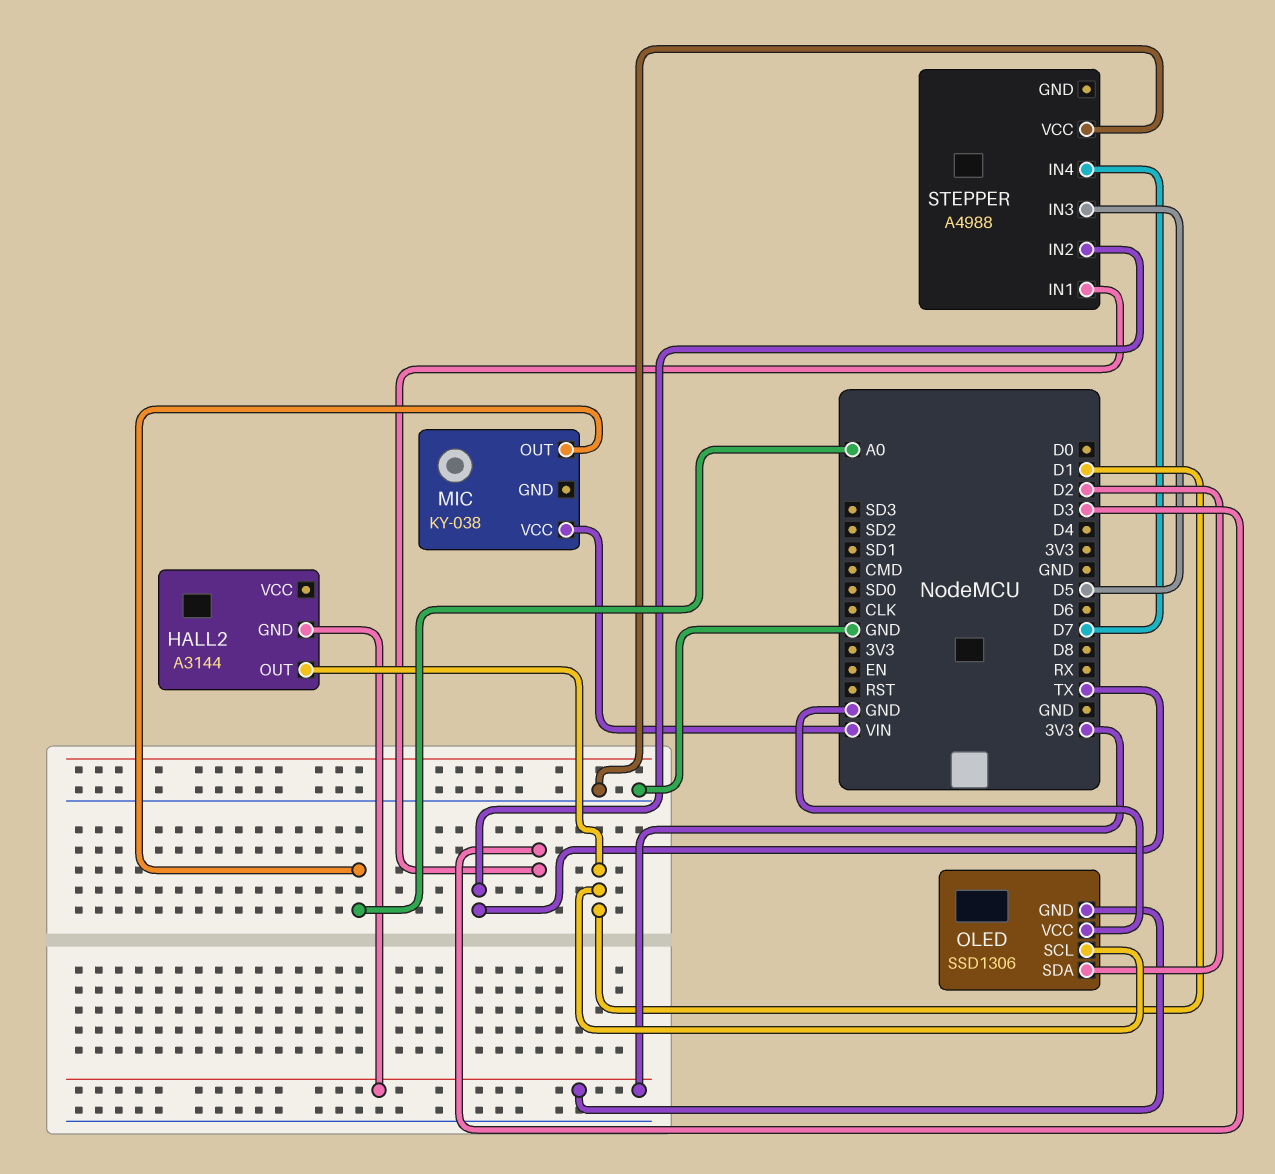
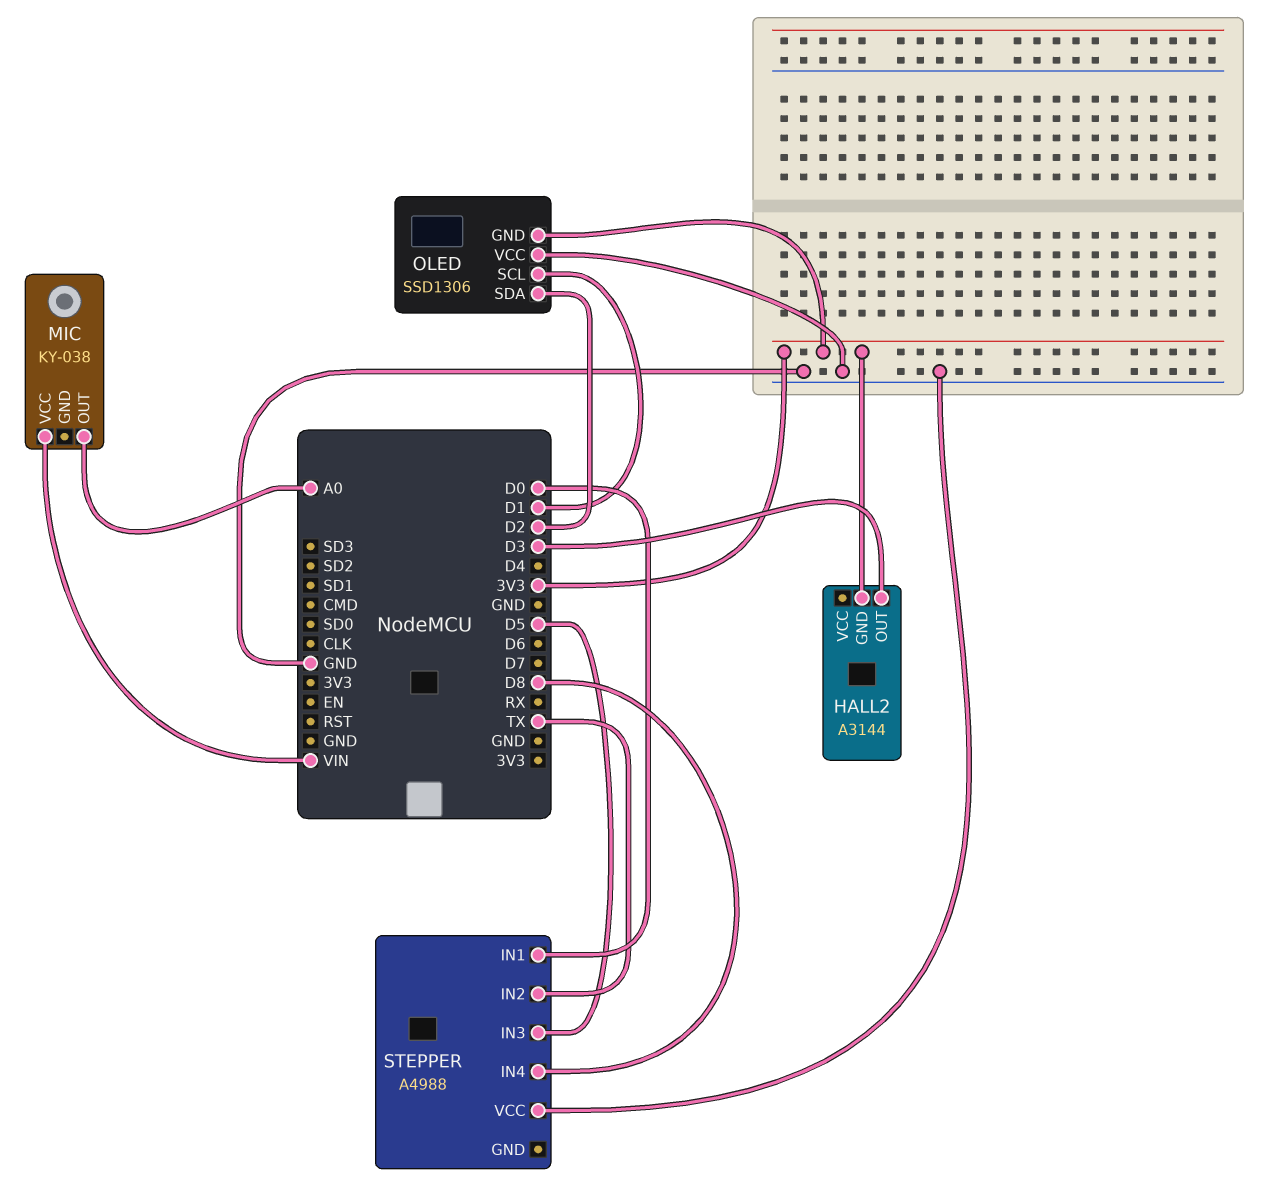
HALL2 pin OUT: D1 -> D3
STEPPER pin IN1: D3 -> D0
STEPPER pin IN4: D7 -> D8

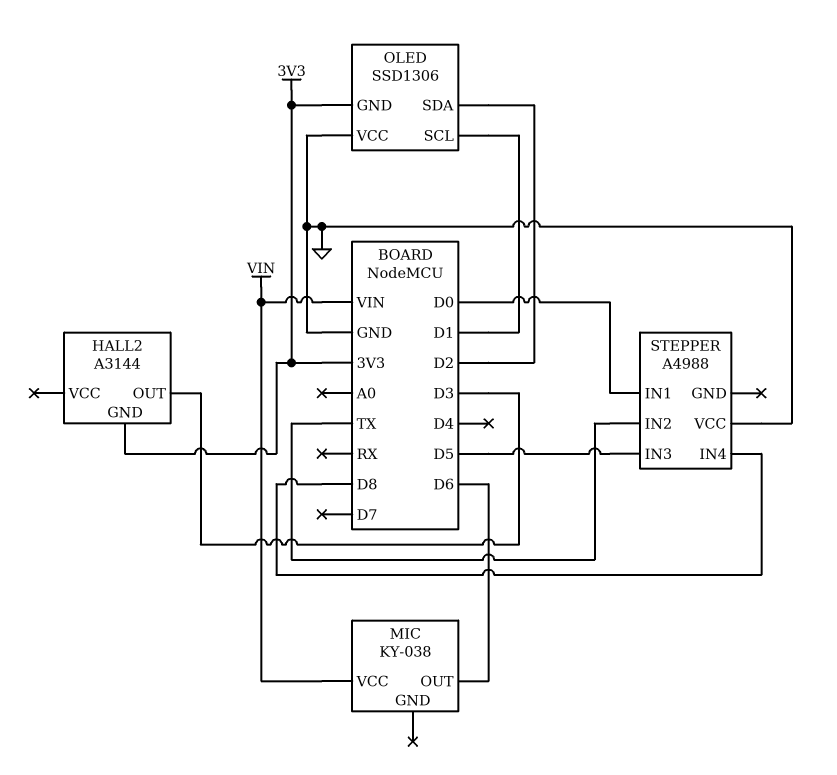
MIC pin OUT: A0 -> D6

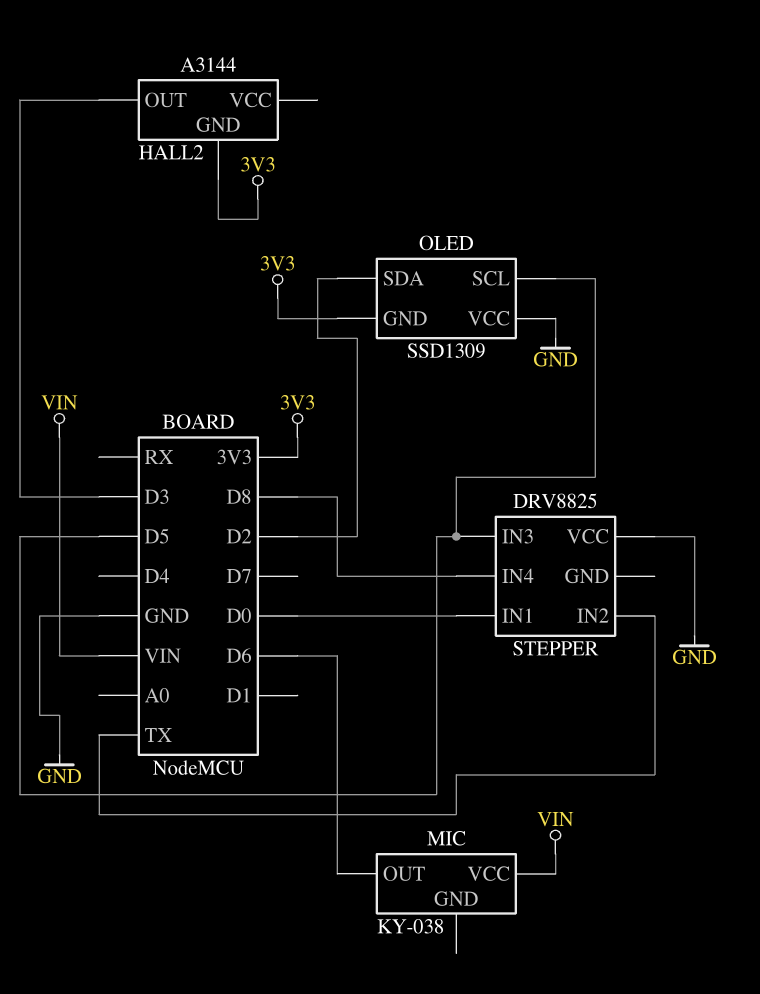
OLED: SSD1306 -> SSD1309
OLED pin SCL: D1 -> D5
STEPPER: A4988 -> DRV8825

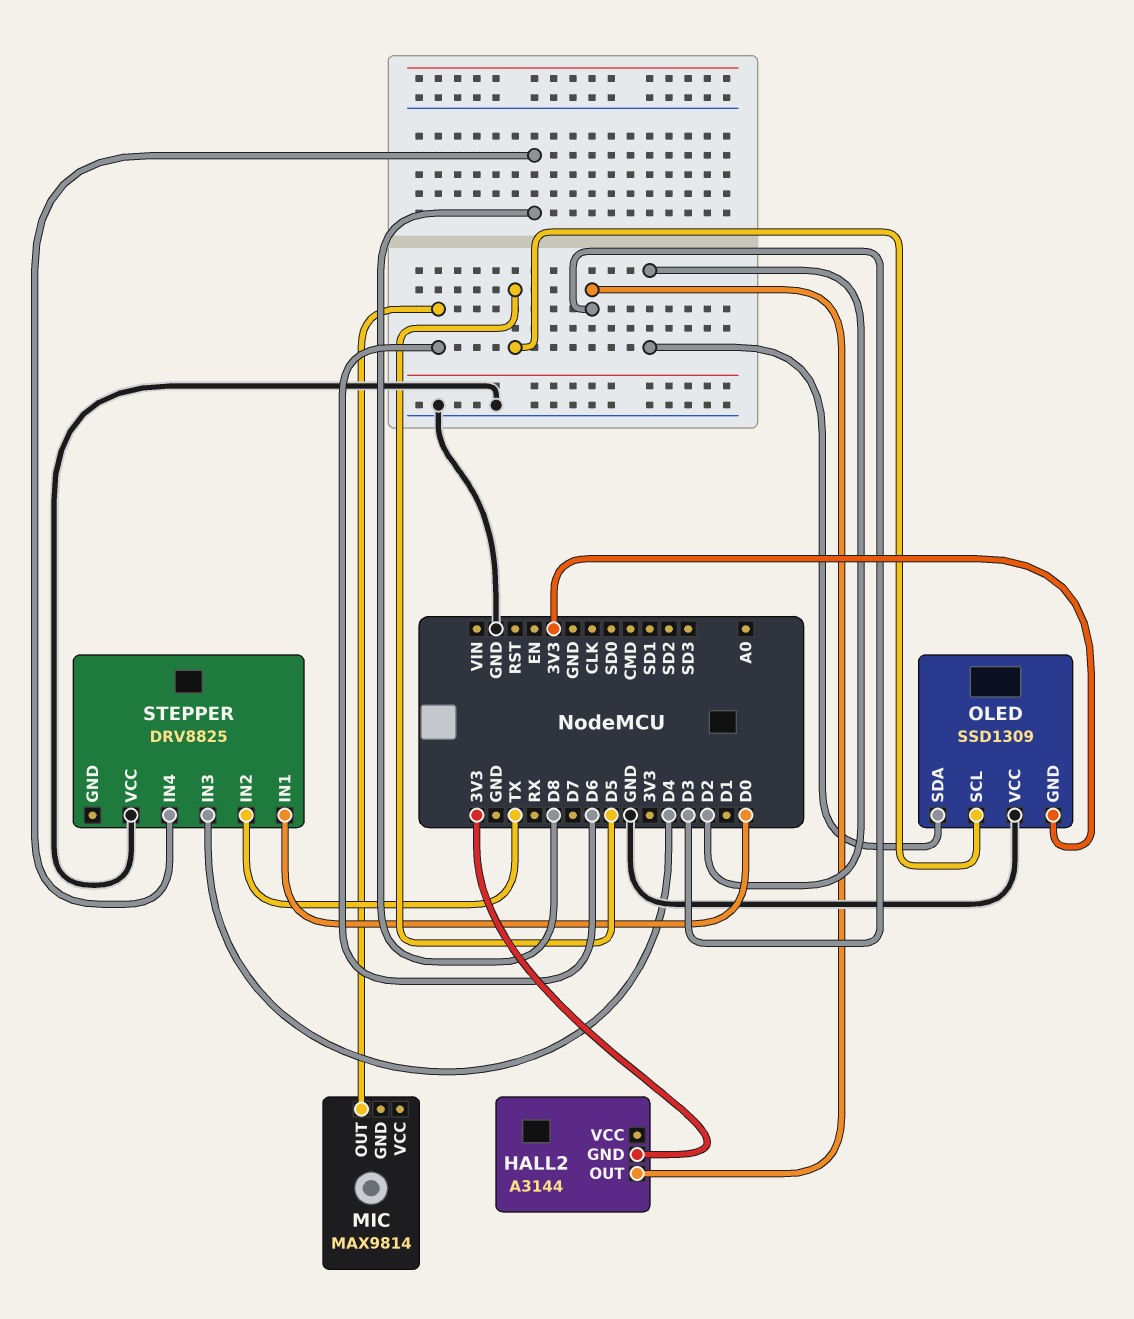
MIC: KY-038 -> MAX9814
MIC pin VCC: VIN -> none
STEPPER pin IN3: D5 -> D4

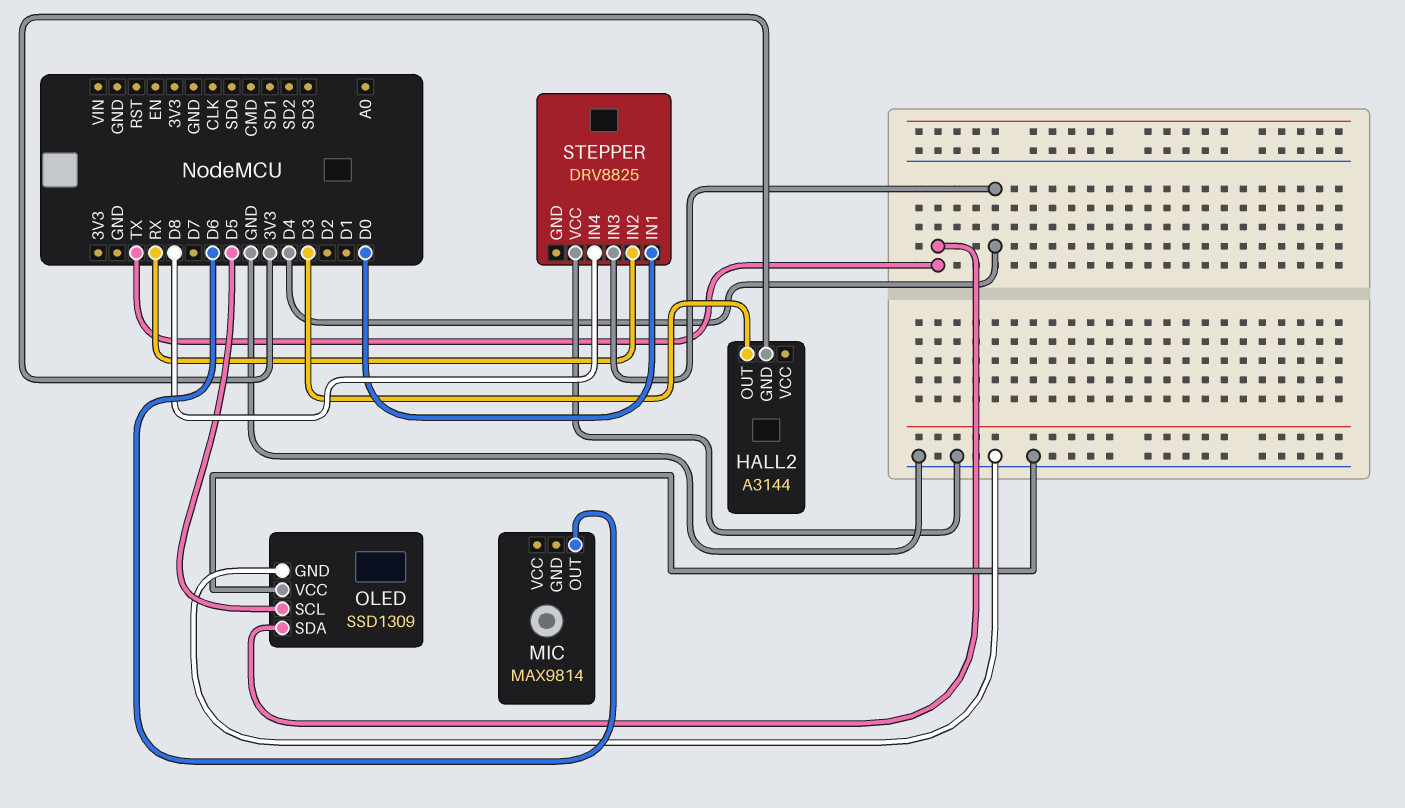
OLED pin GND: 3V3 -> GND
OLED pin SDA: D2 -> TX
STEPPER pin IN2: TX -> RX

